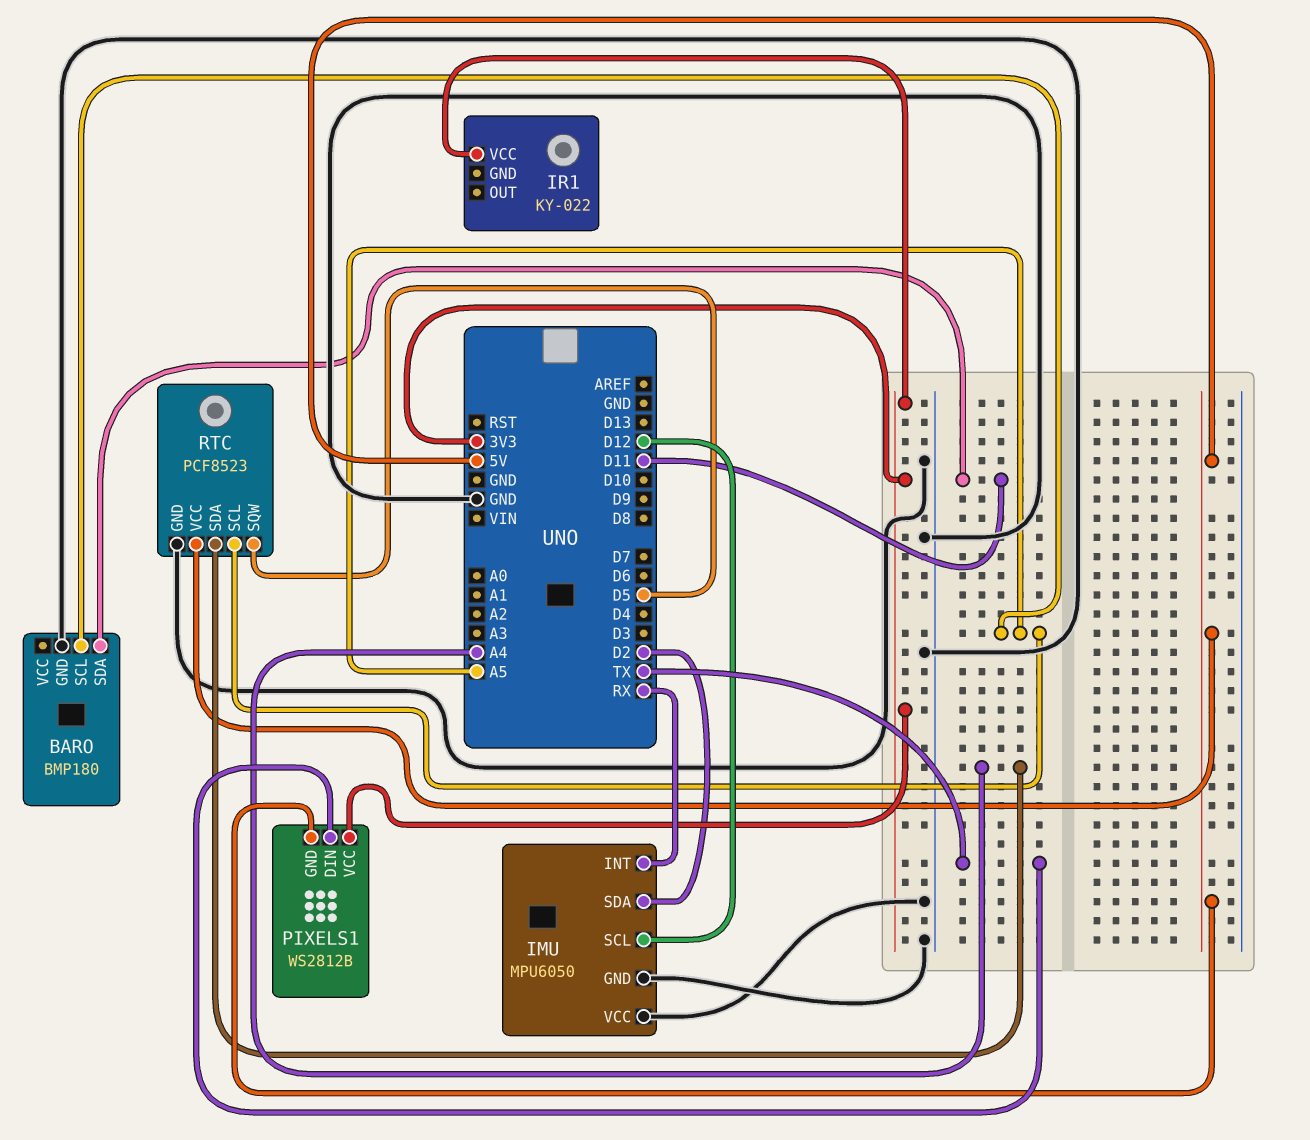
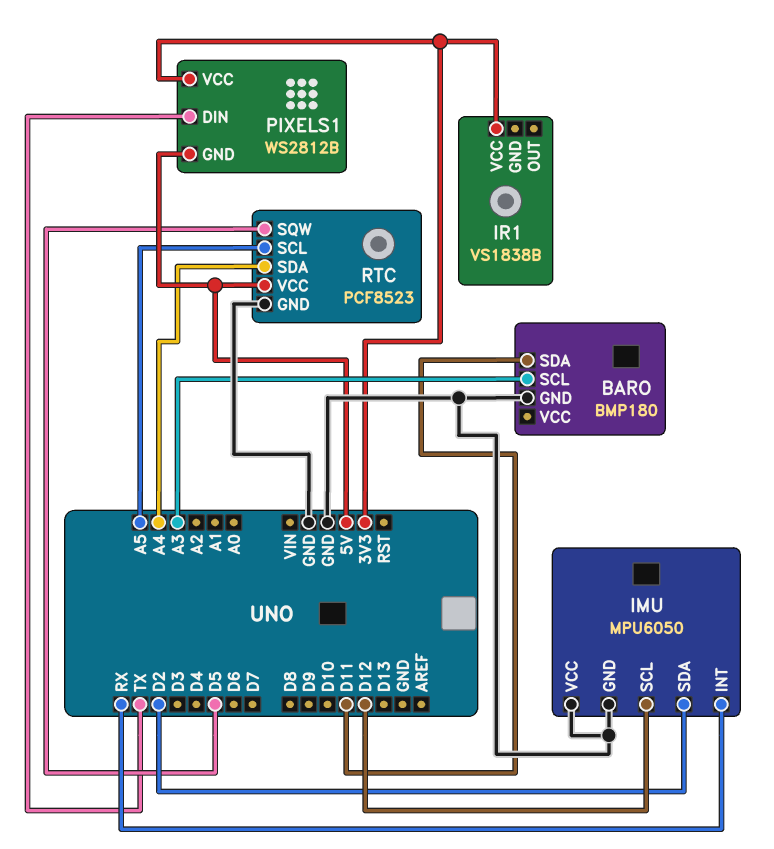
BARO pin SCL: A5 -> A3
IR1: KY-022 -> VS1838B

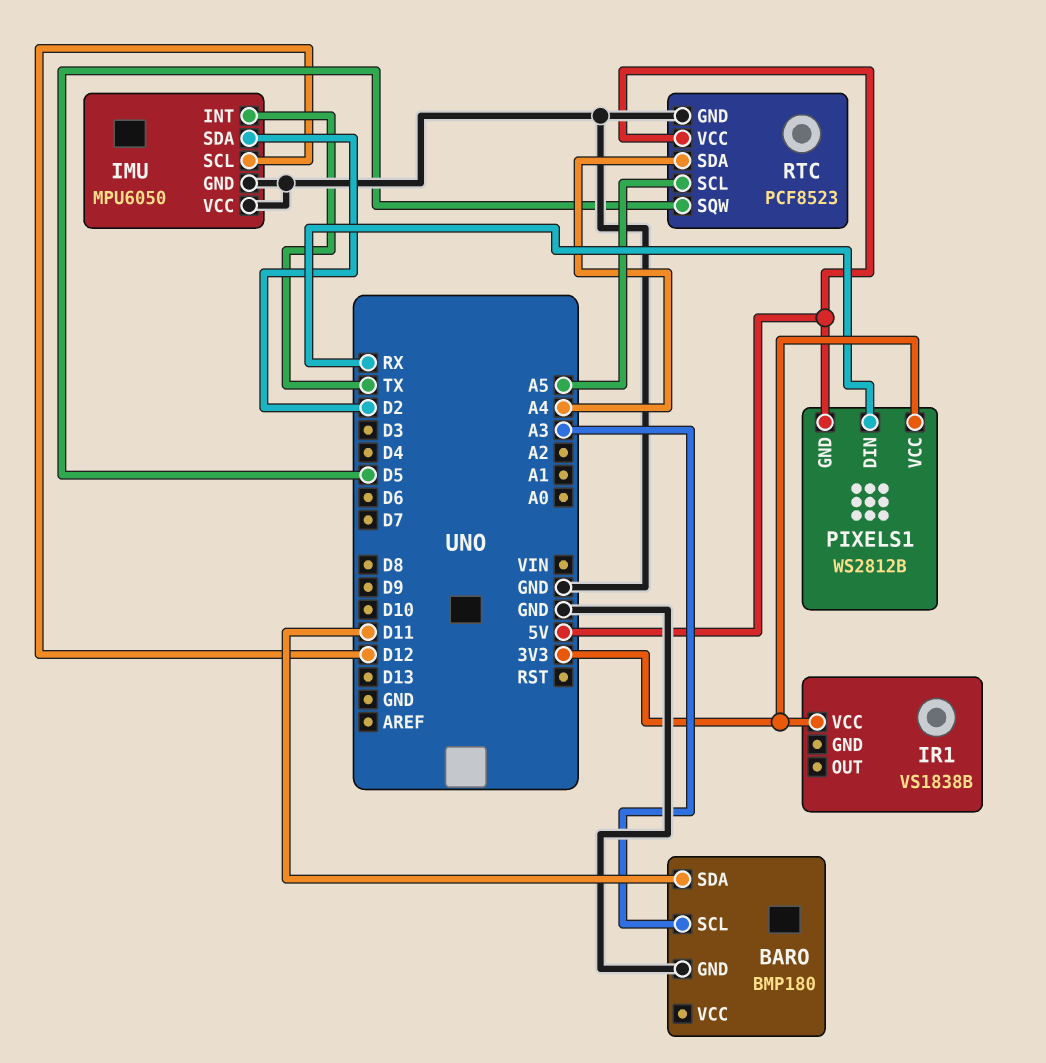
IMU pin INT: RX -> TX
PIXELS1 pin DIN: TX -> RX

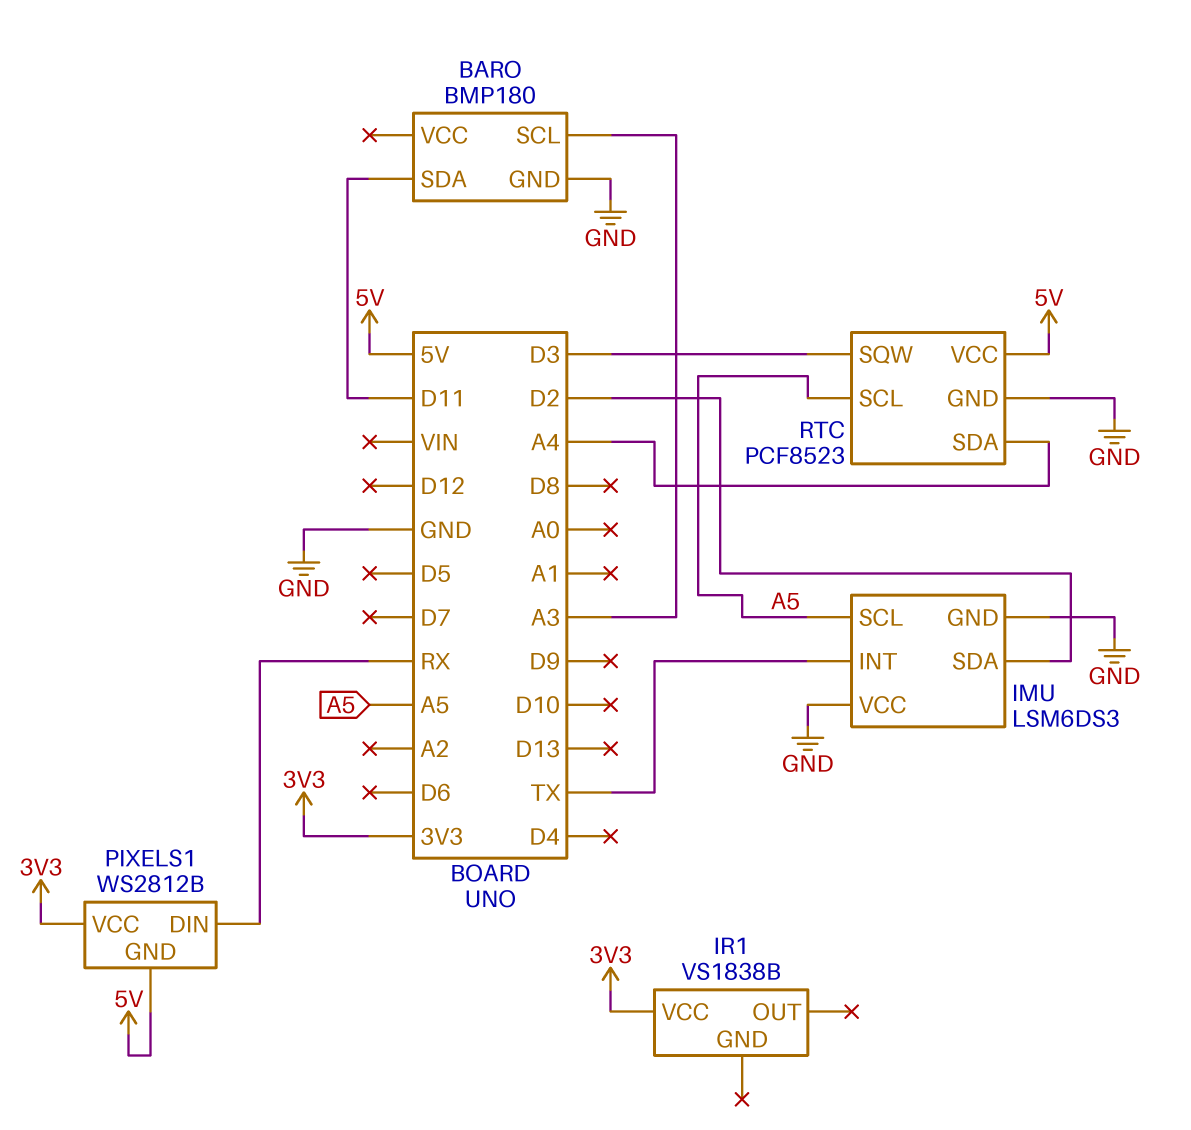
IMU: MPU6050 -> LSM6DS3
IMU pin SCL: D12 -> A5
RTC pin SQW: D5 -> D3

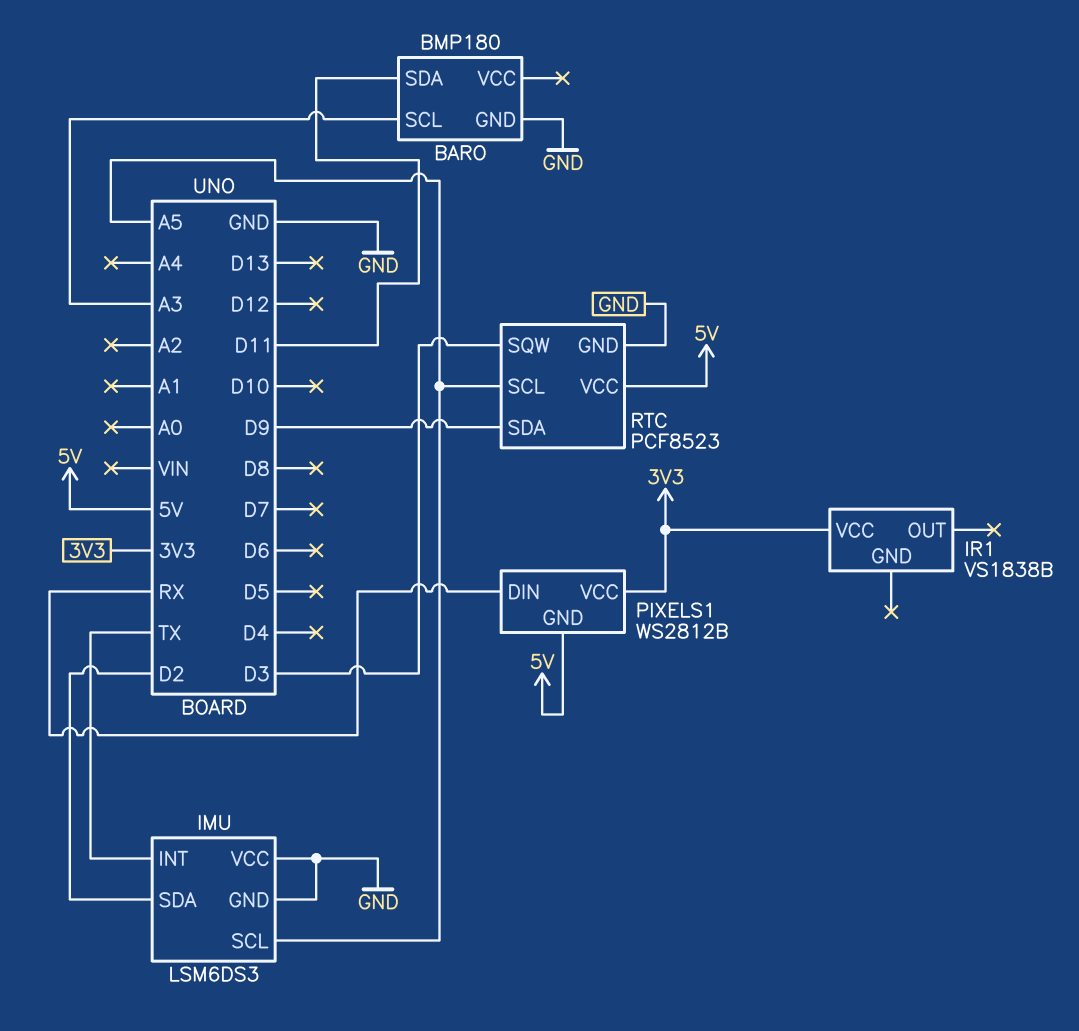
RTC pin SDA: A4 -> D9

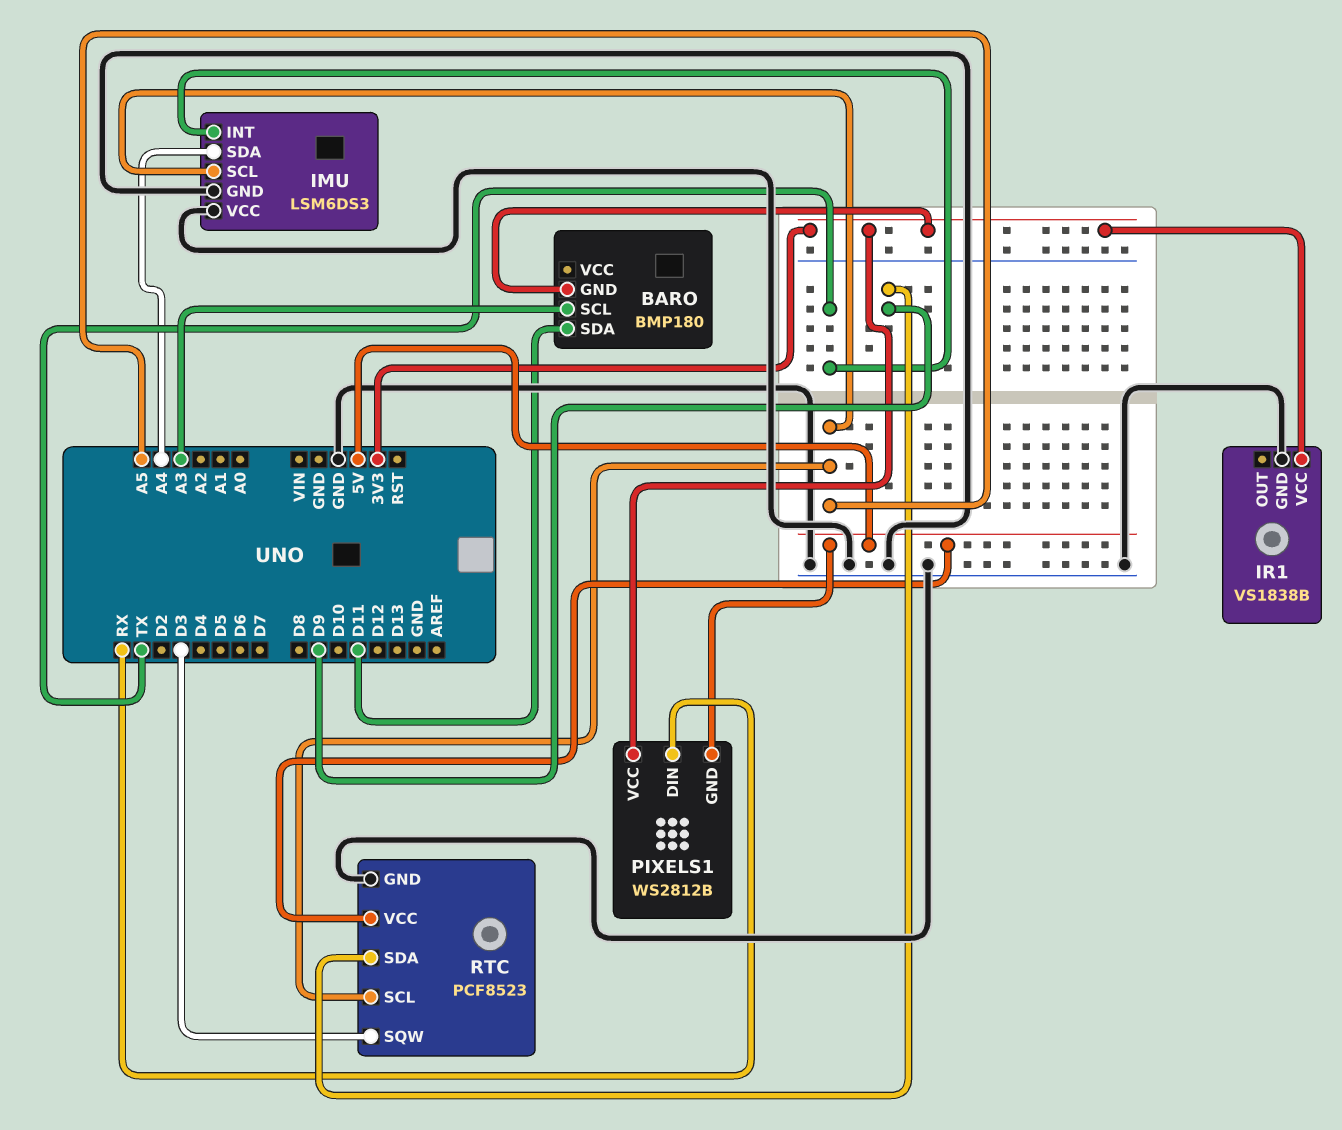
BARO pin GND: GND -> 3V3
IMU pin SDA: D2 -> A4
IR1 pin GND: none -> GND

